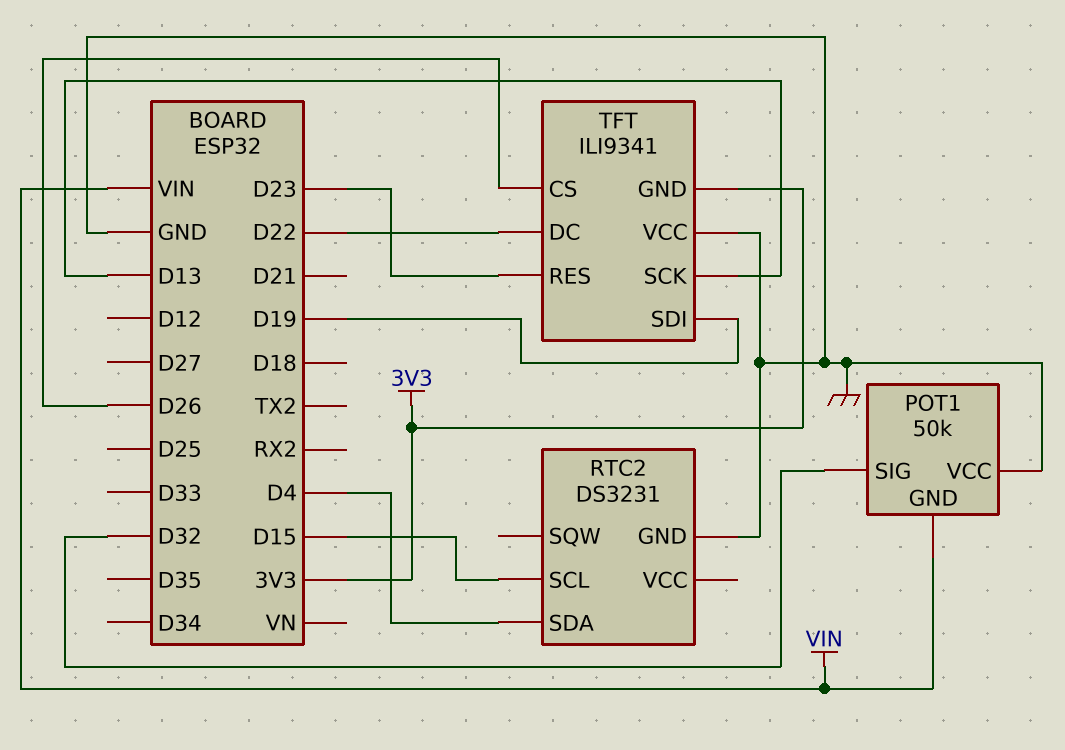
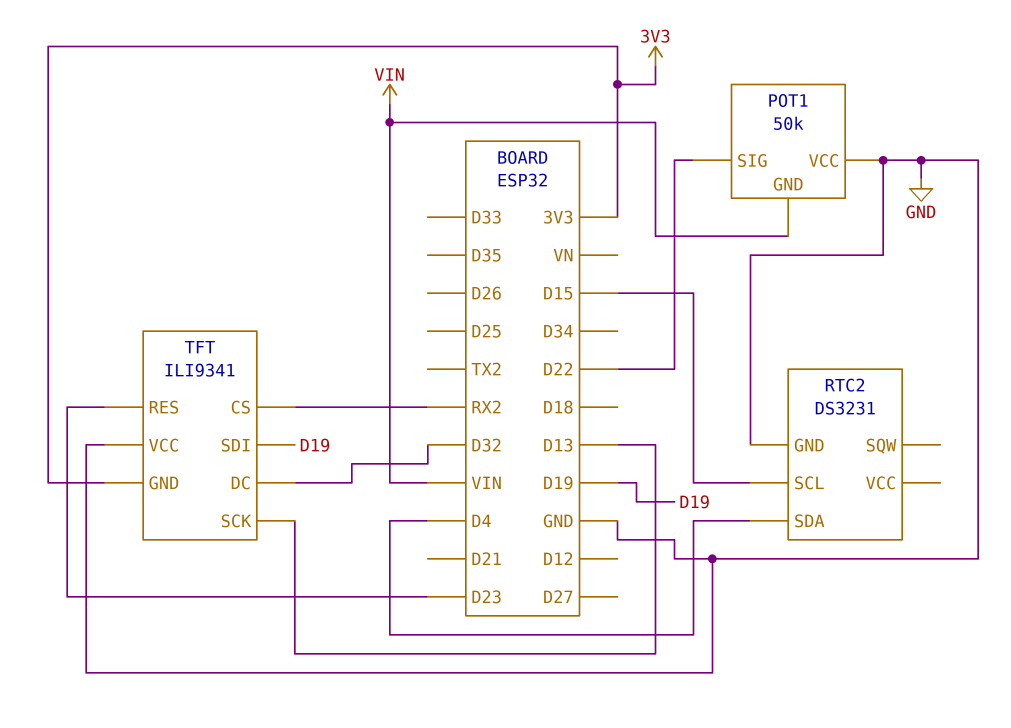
POT1 pin SIG: D32 -> D22
TFT pin CS: D26 -> RX2
TFT pin DC: D22 -> D32

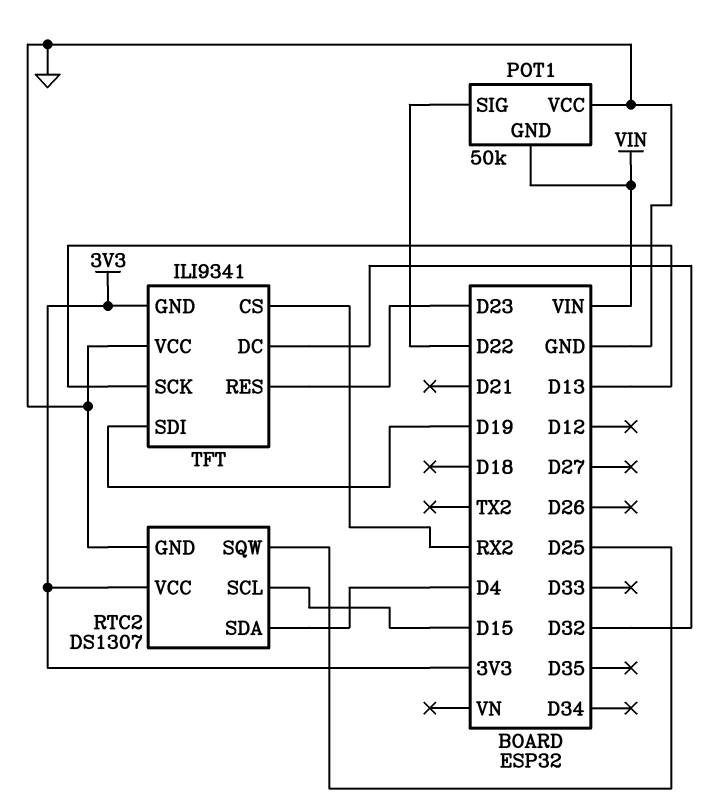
RTC2: DS3231 -> DS1307
RTC2 pin SQW: none -> D25
RTC2 pin VCC: none -> 3V3

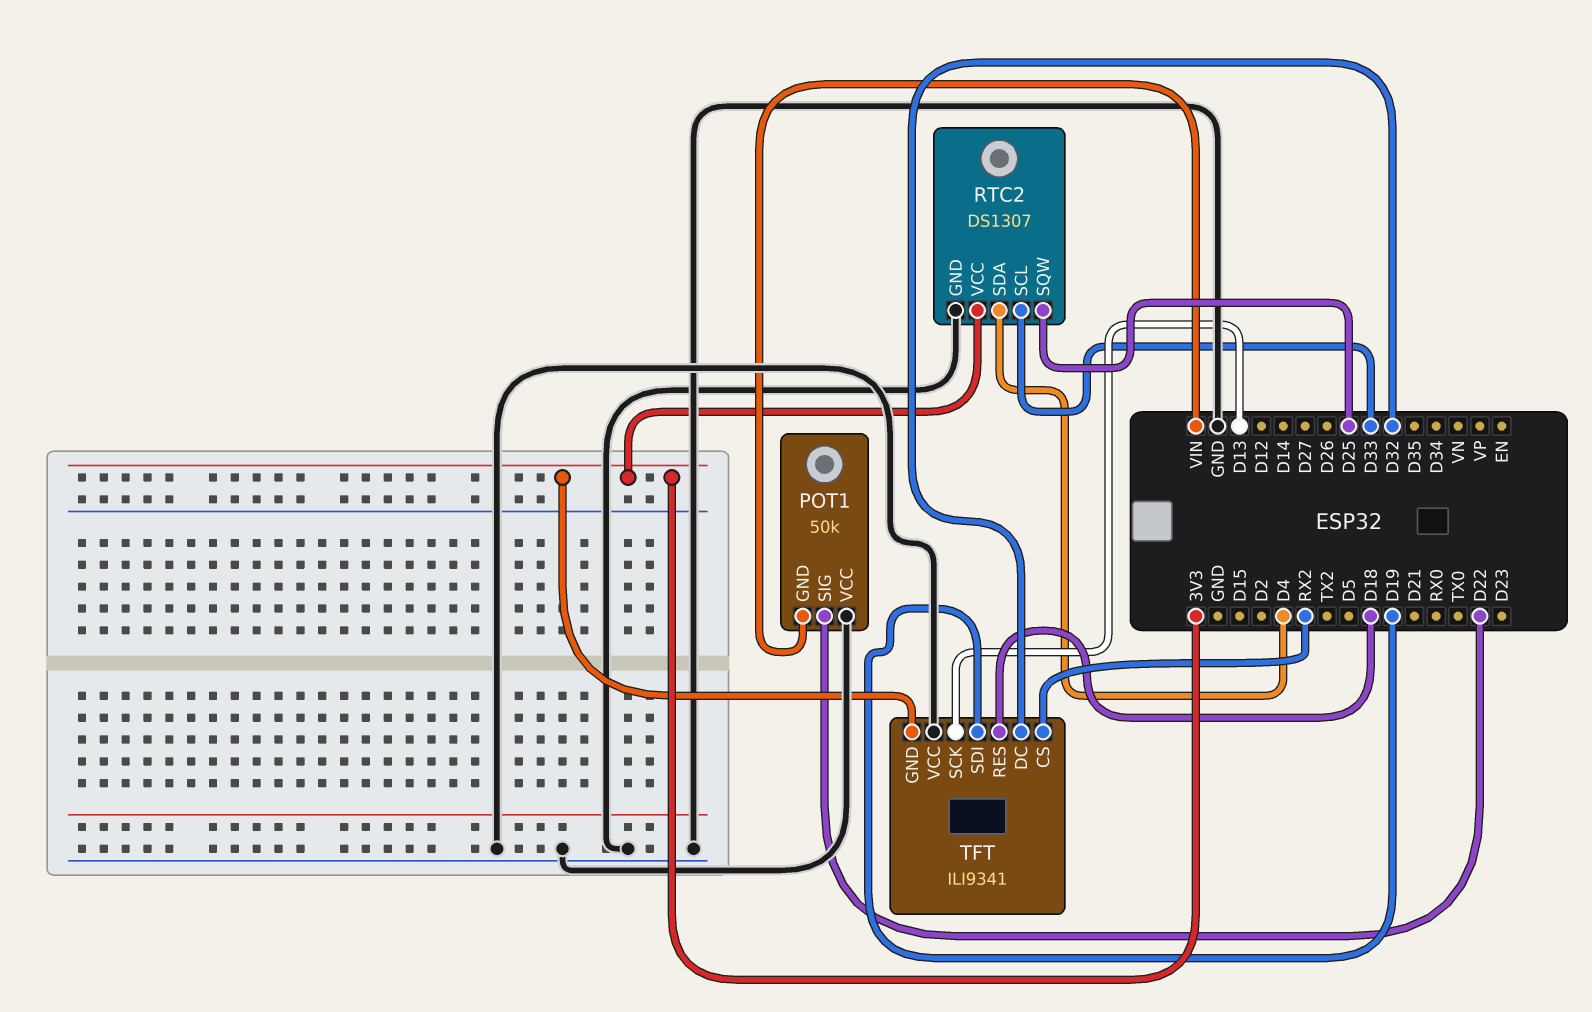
RTC2 pin SCL: D15 -> D33
TFT pin RES: D23 -> D18

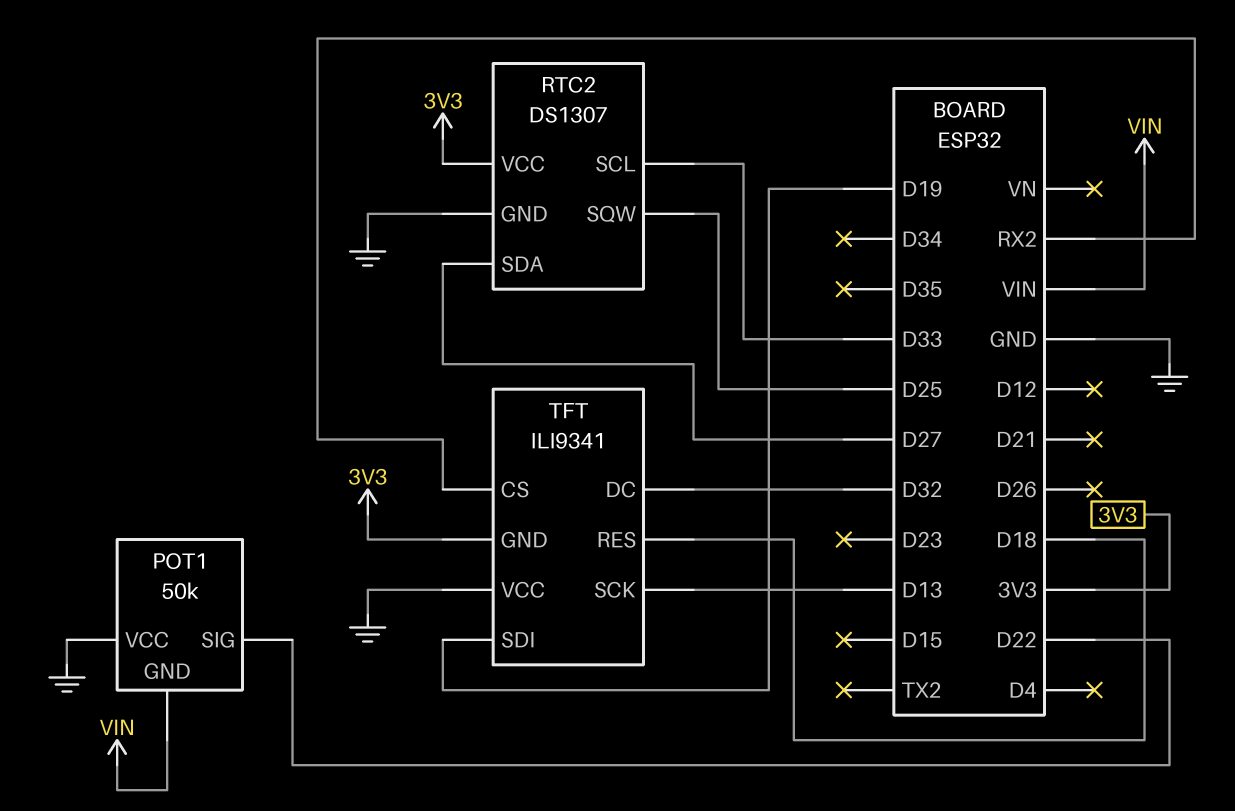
RTC2 pin SDA: D4 -> D27

